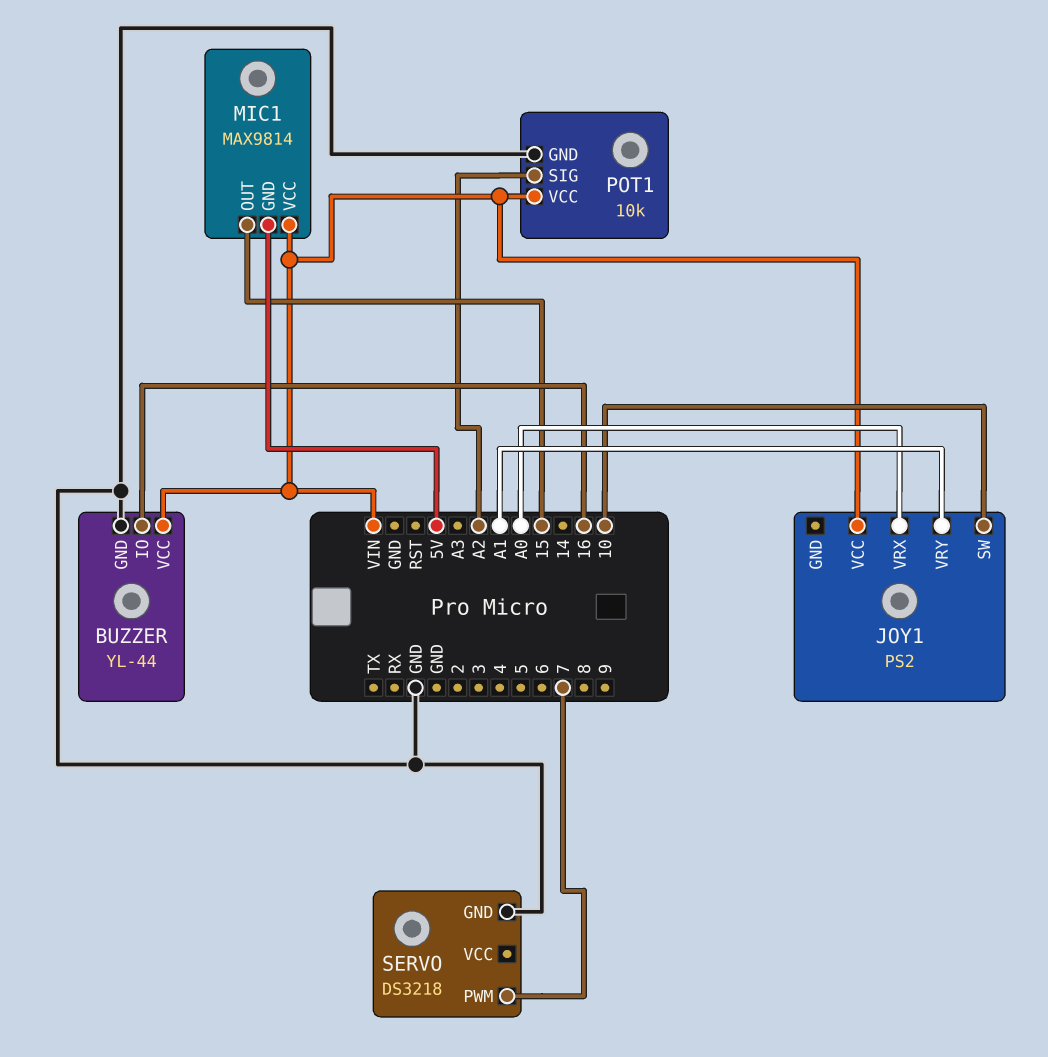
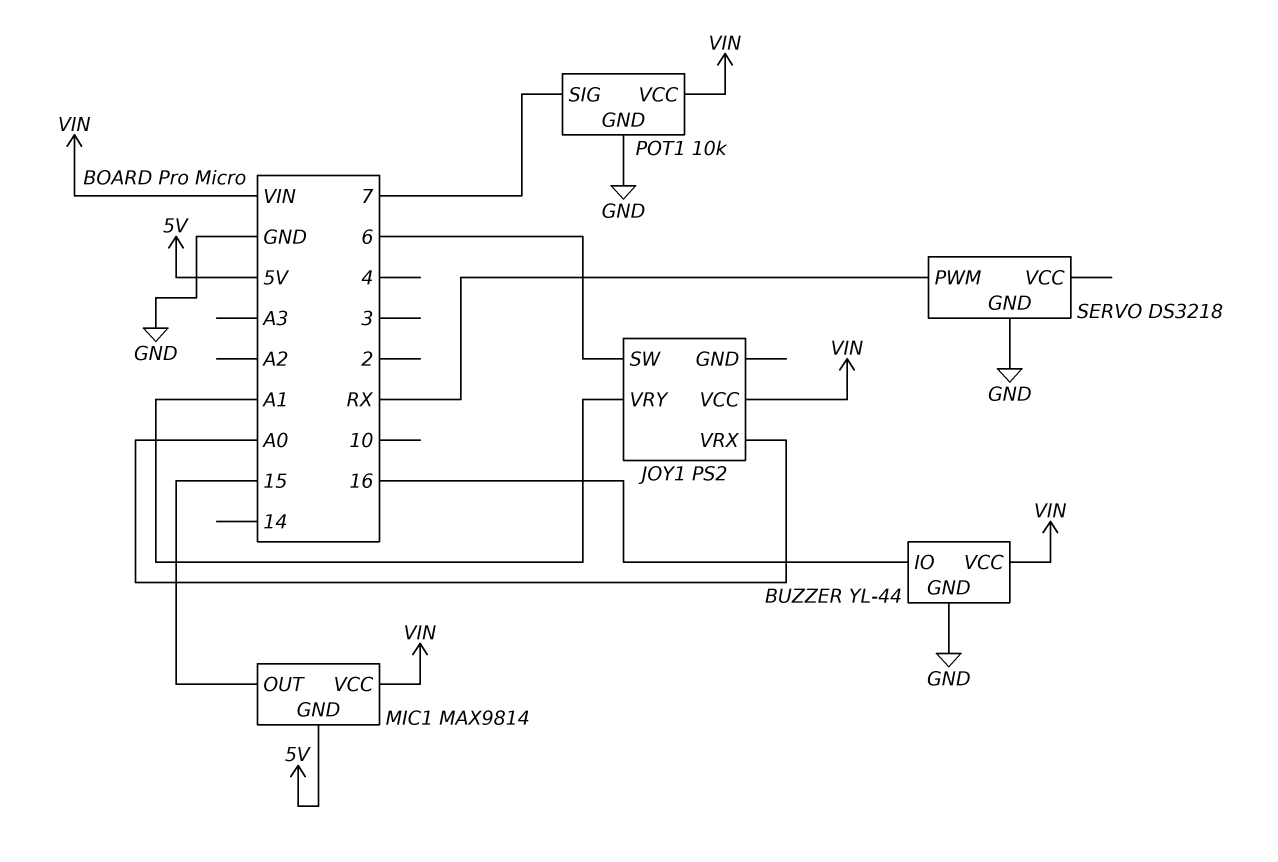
JOY1 pin SW: 10 -> 6
POT1 pin SIG: A2 -> 7
SERVO pin PWM: 7 -> RX

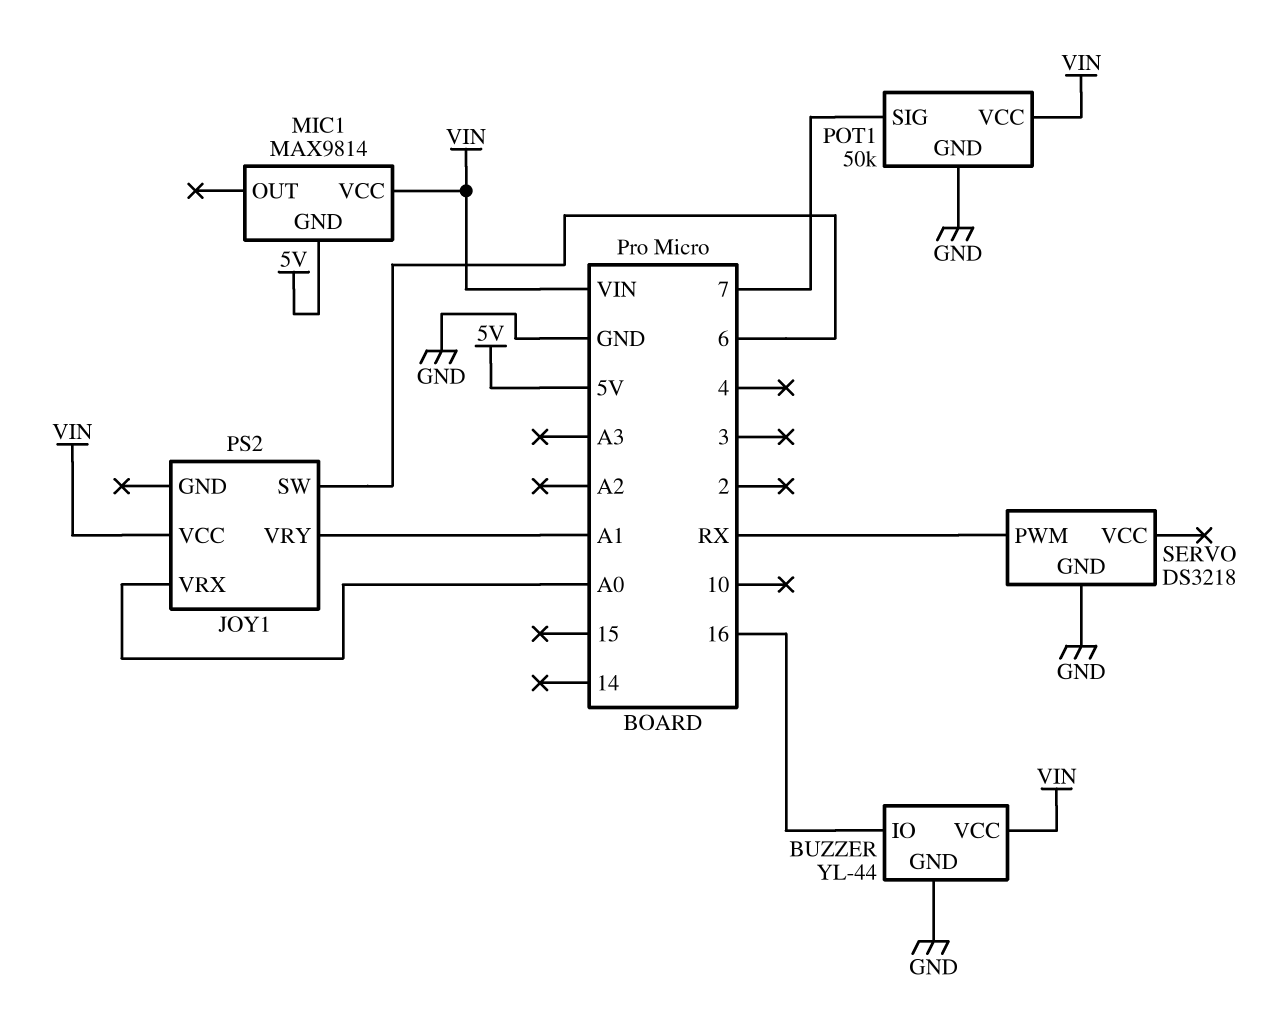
MIC1 pin OUT: 15 -> none
POT1: 10k -> 50k

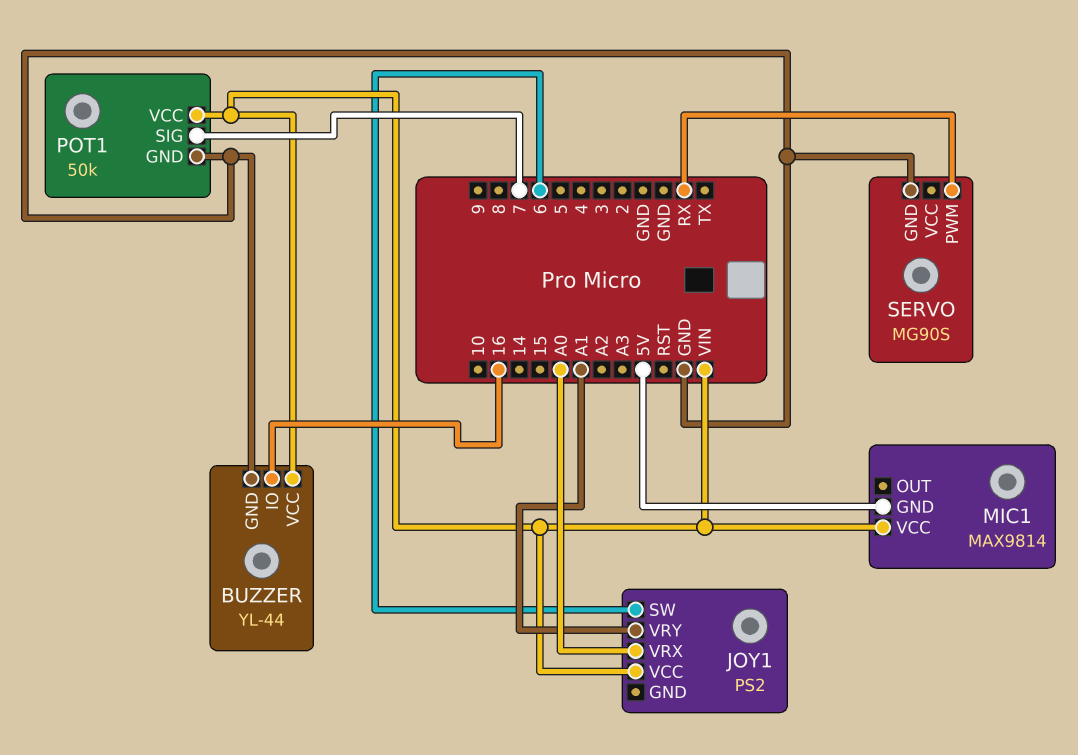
SERVO: DS3218 -> MG90S

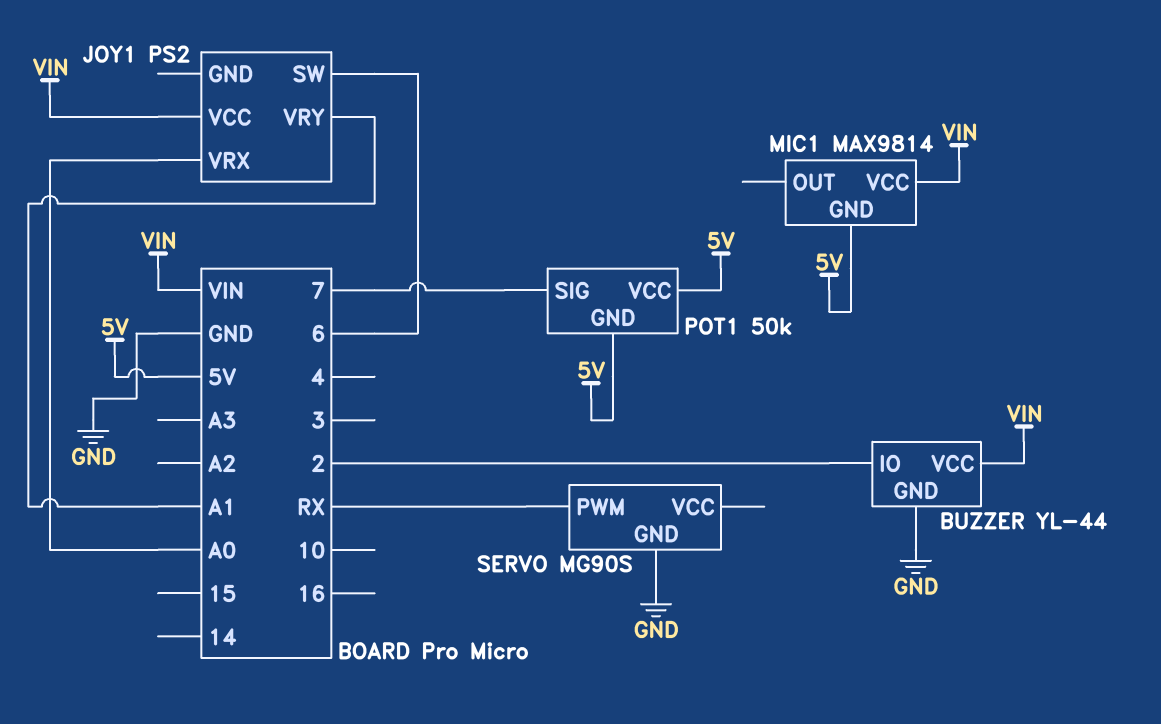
BUZZER pin IO: 16 -> 2
POT1 pin GND: GND -> 5V
POT1 pin VCC: VIN -> 5V

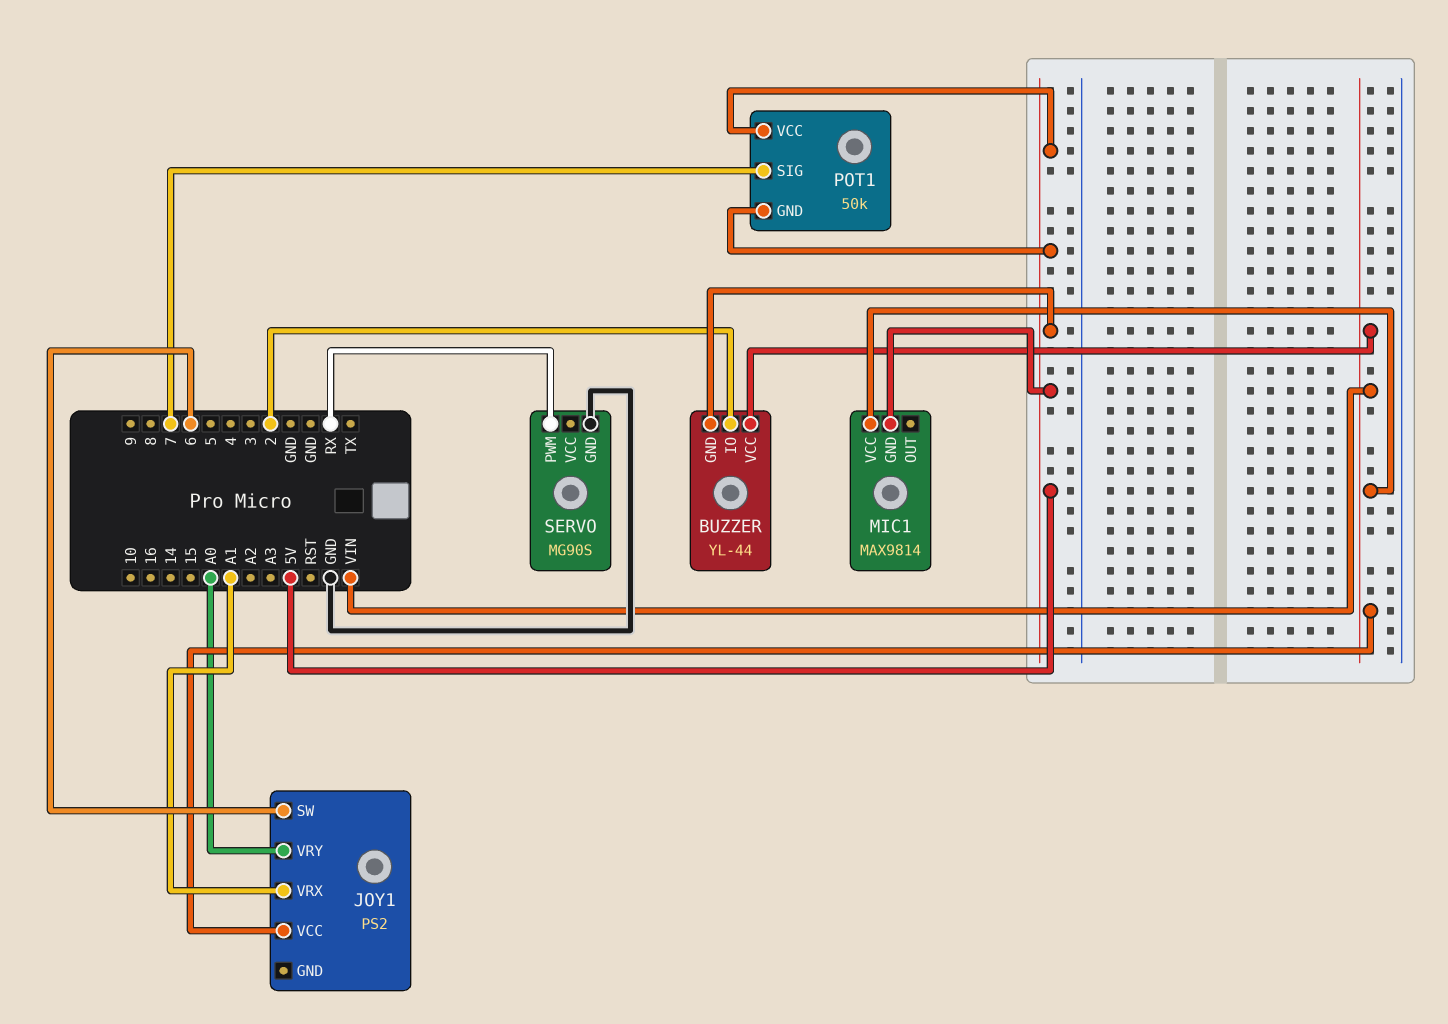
BUZZER pin GND: GND -> 5V
JOY1 pin VRX: A0 -> A1
JOY1 pin VRY: A1 -> A0

